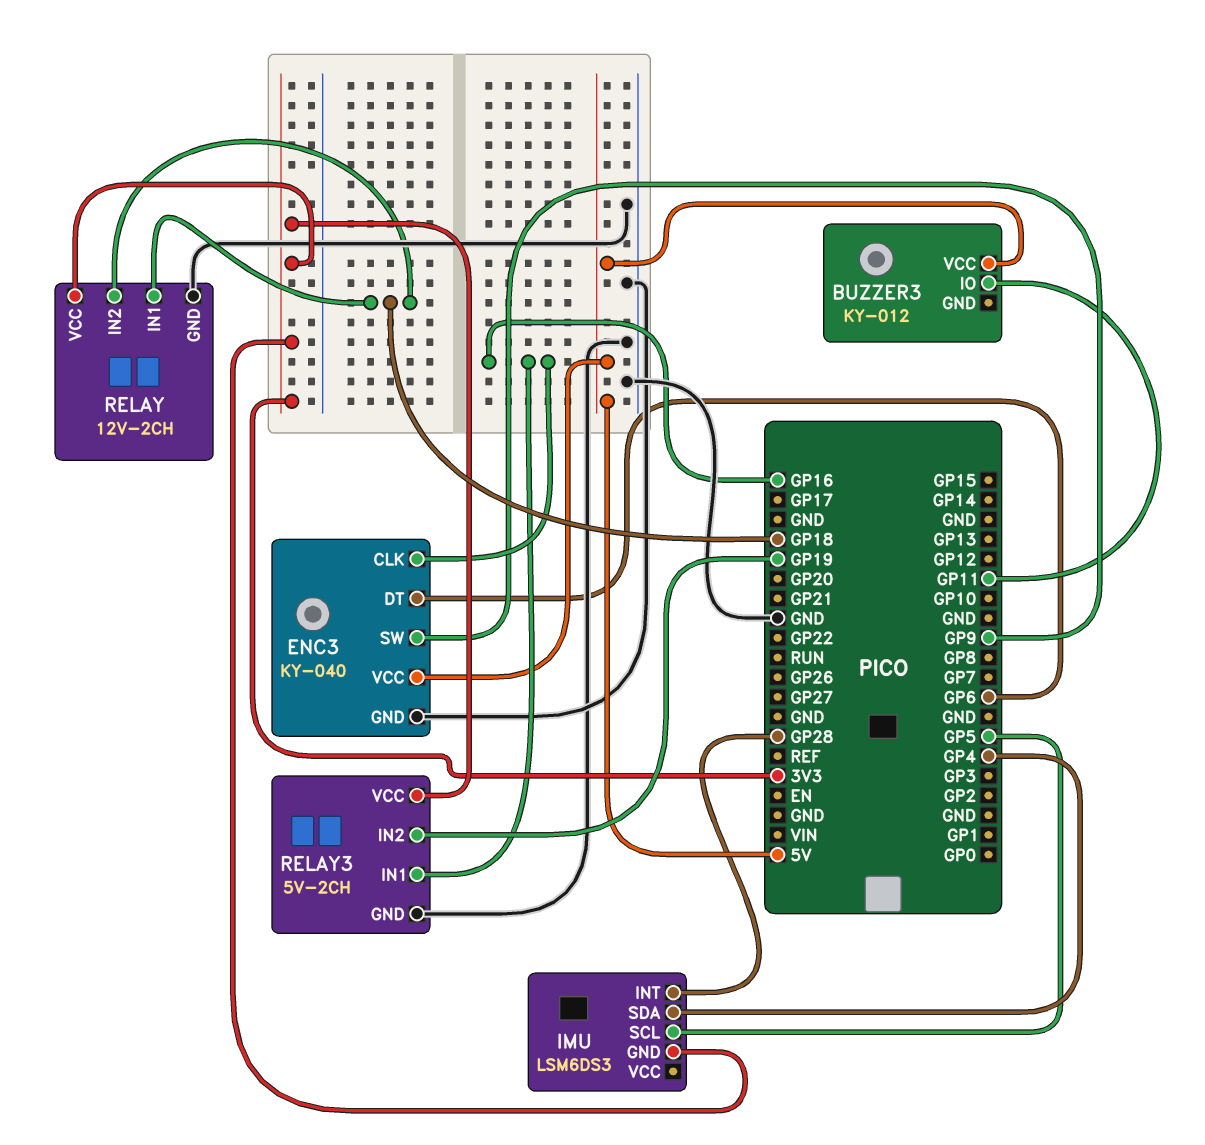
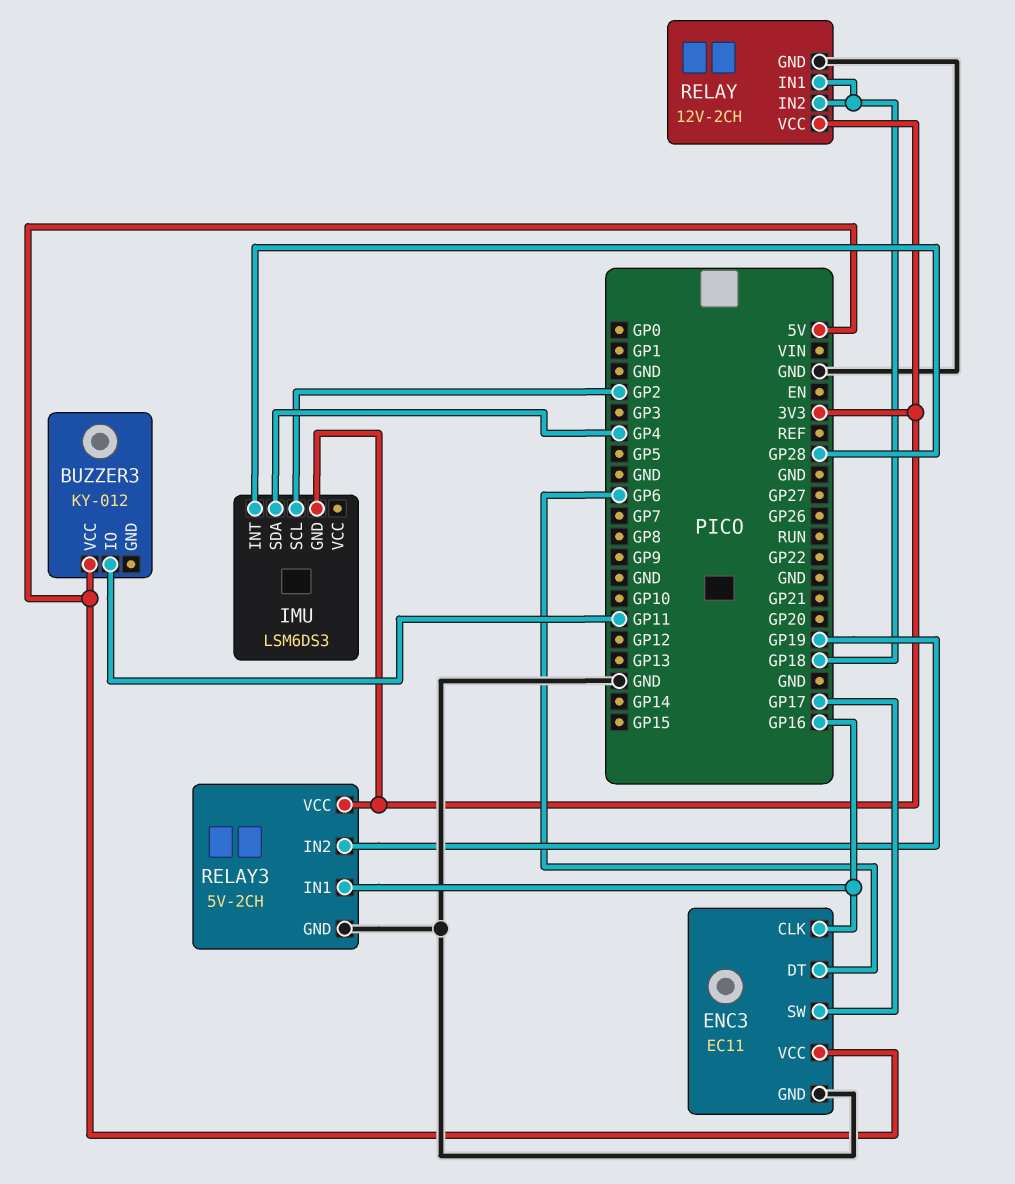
ENC3: KY-040 -> EC11
ENC3 pin SW: GP9 -> GP17
IMU pin SCL: GP5 -> GP2

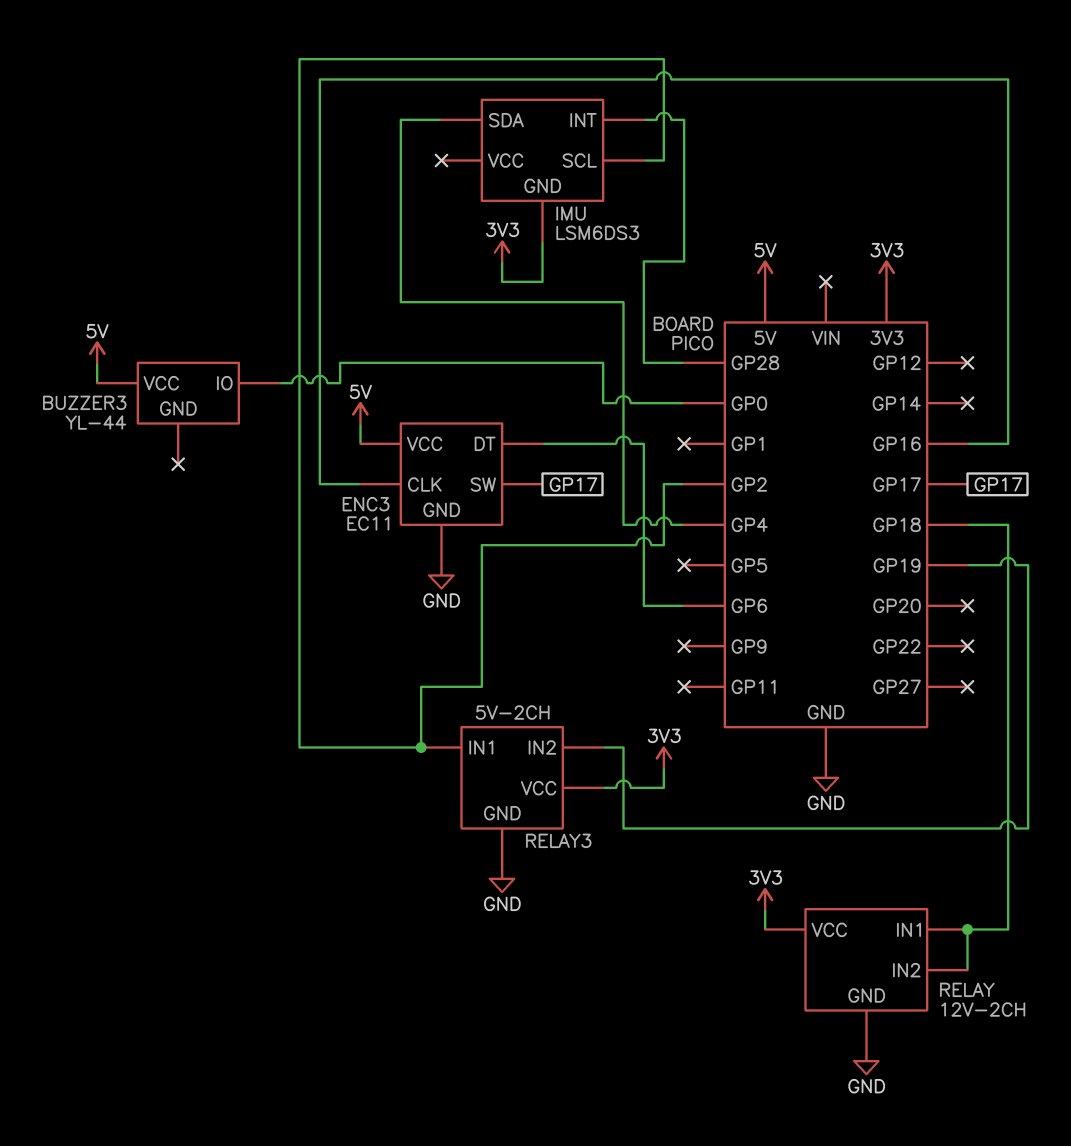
BUZZER3: KY-012 -> YL-44
BUZZER3 pin IO: GP11 -> GP0
RELAY3 pin IN1: GP16 -> GP2

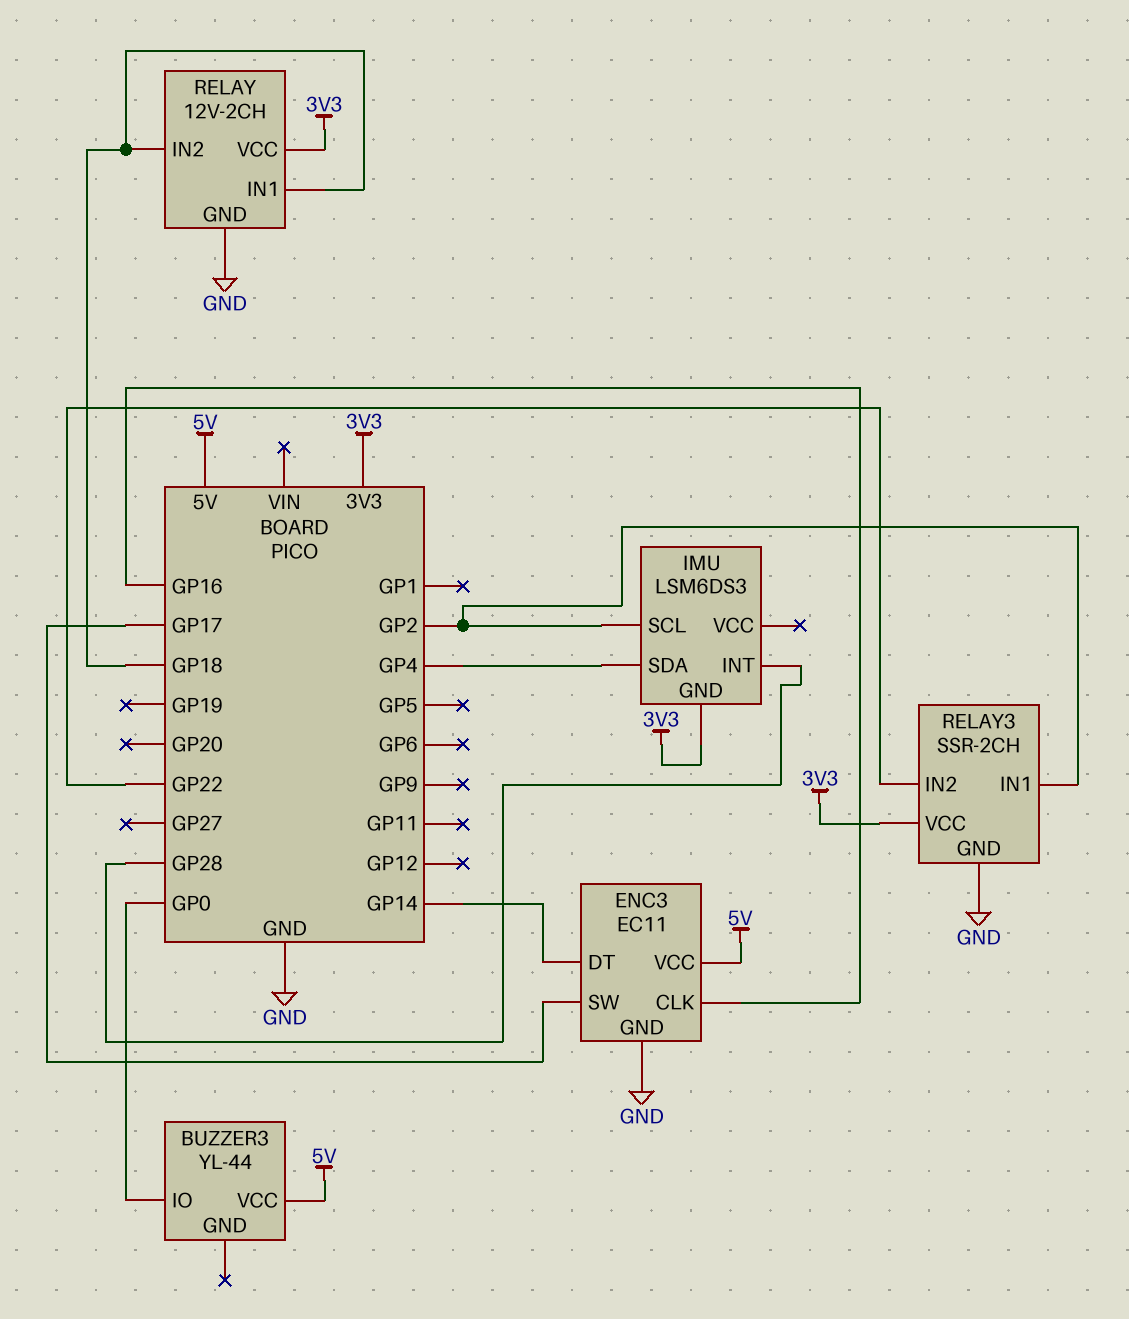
ENC3 pin DT: GP6 -> GP14
RELAY3: 5V-2CH -> SSR-2CH
RELAY3 pin IN2: GP19 -> GP22

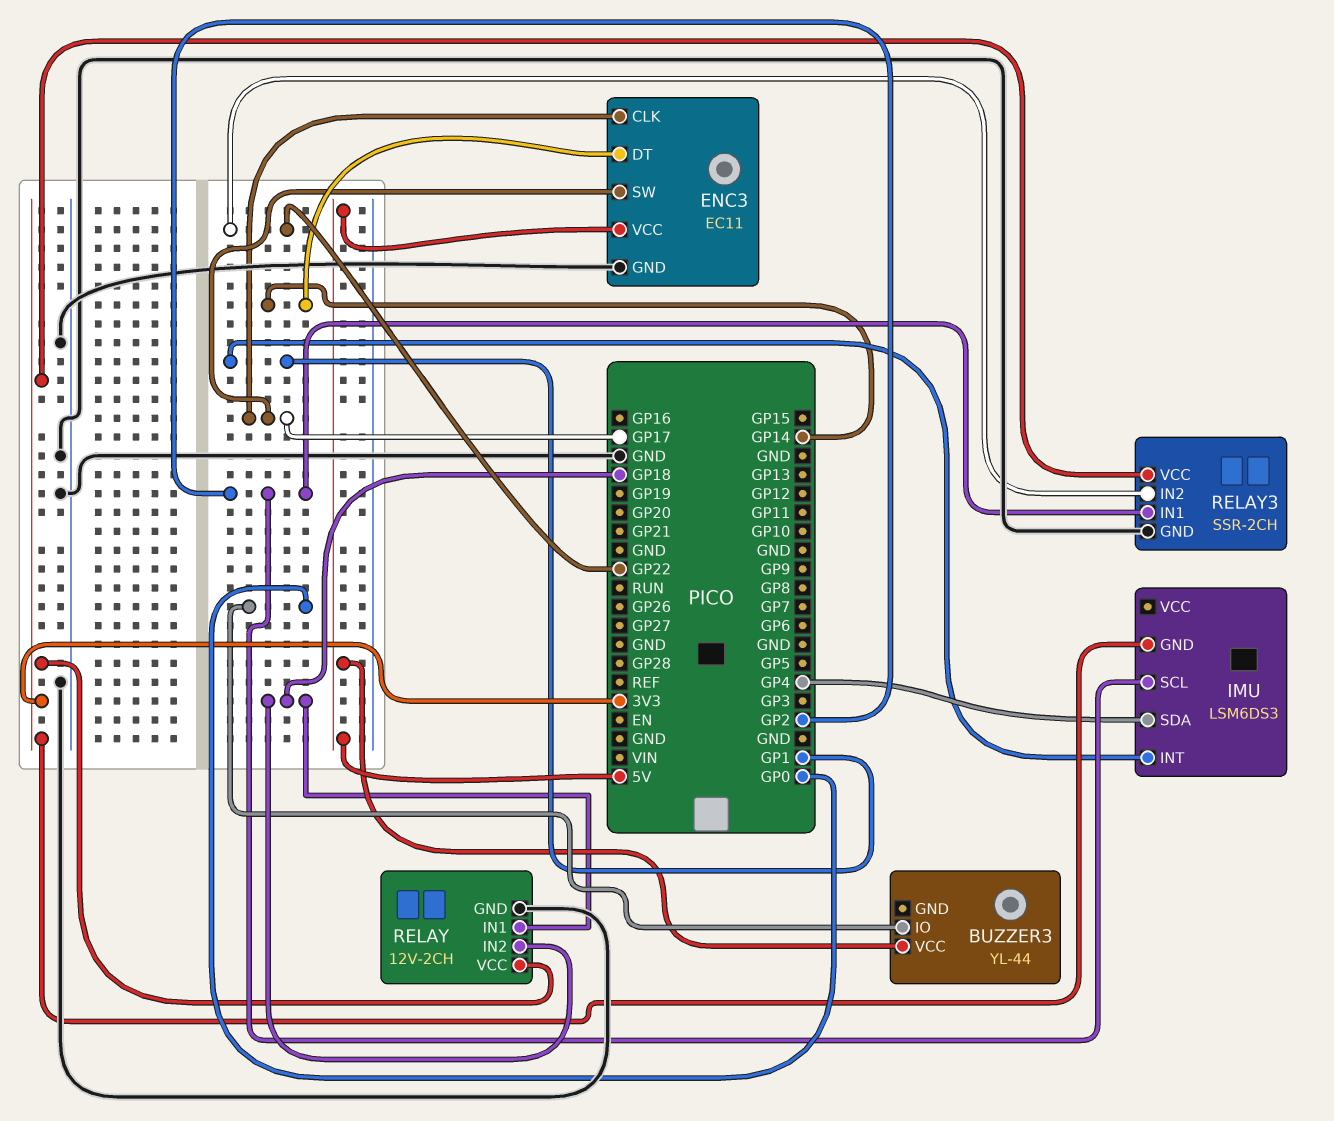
ENC3 pin CLK: GP16 -> GP17
IMU pin INT: GP28 -> GP1

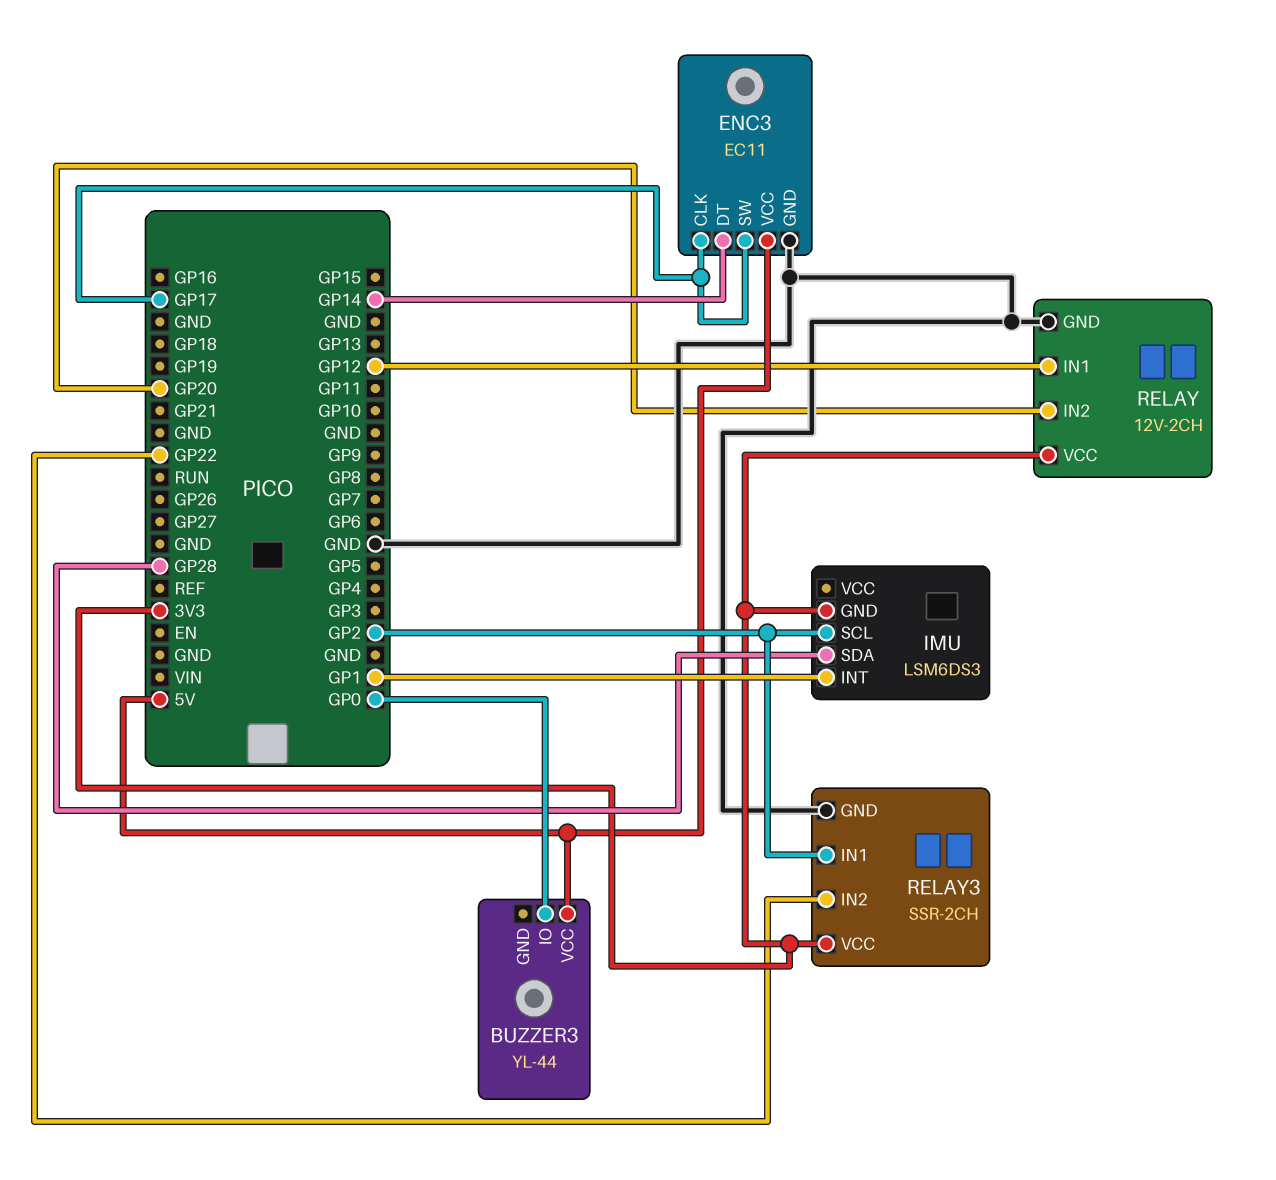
IMU pin SDA: GP4 -> GP28
RELAY pin IN1: GP18 -> GP12
RELAY pin IN2: GP18 -> GP20

